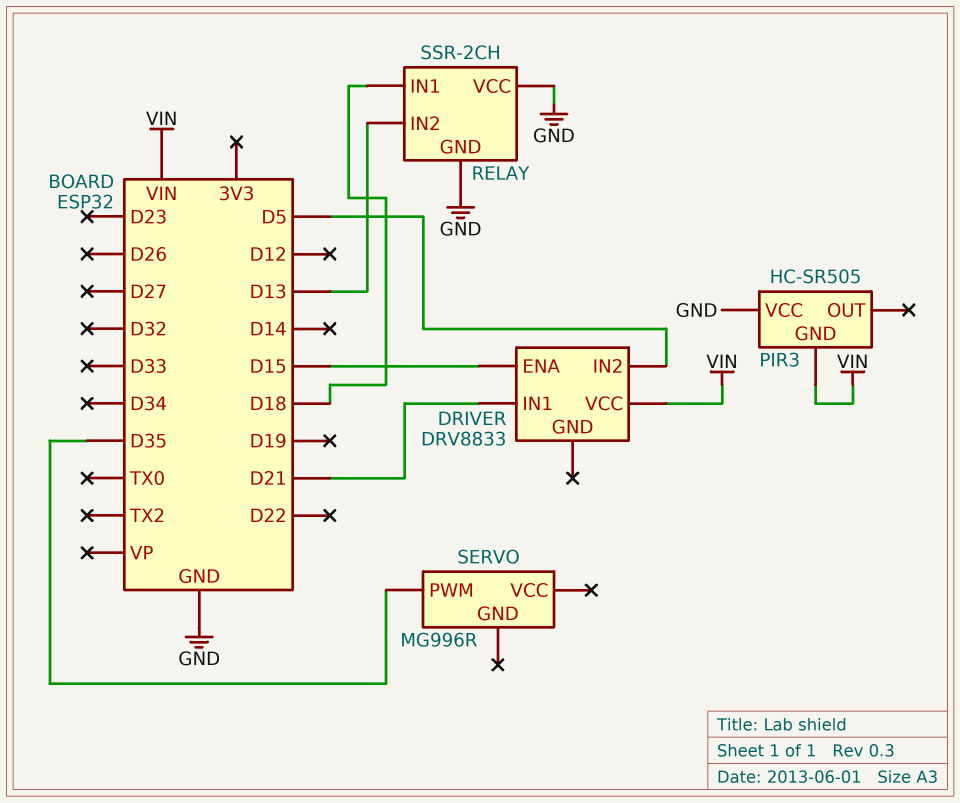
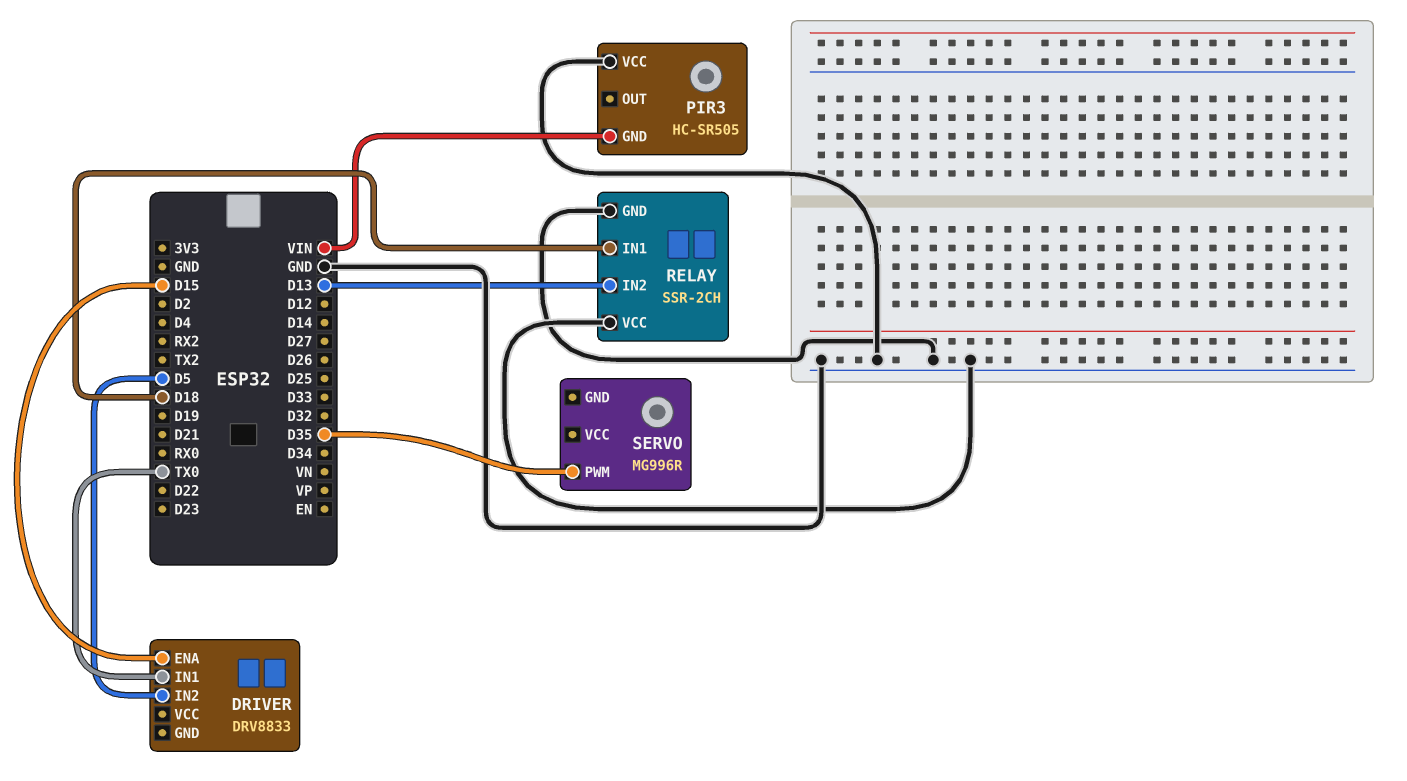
DRIVER pin IN1: D21 -> TX0
DRIVER pin VCC: VIN -> none

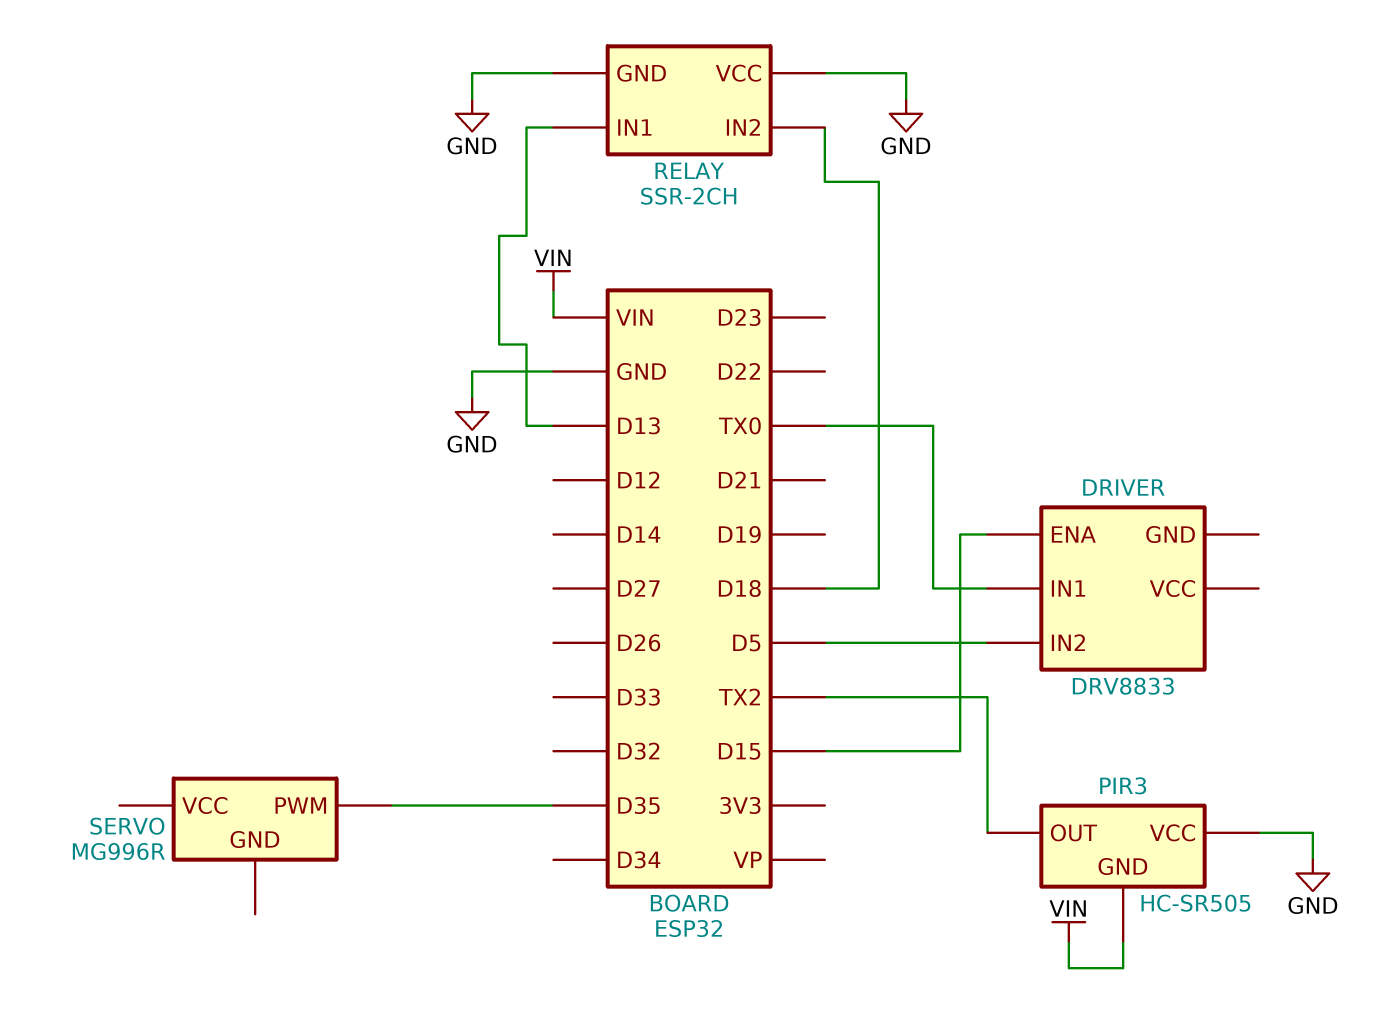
PIR3 pin OUT: none -> TX2
RELAY pin IN1: D18 -> D13
RELAY pin IN2: D13 -> D18

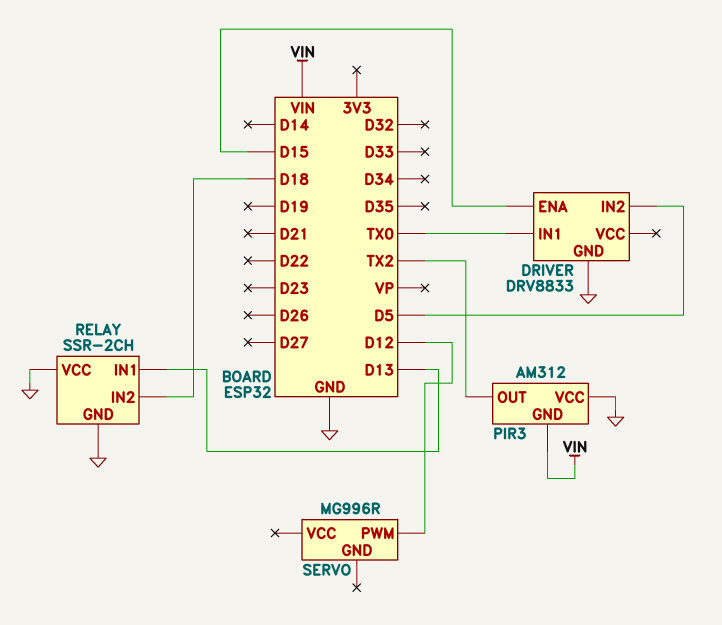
DRIVER pin GND: none -> GND
PIR3: HC-SR505 -> AM312
SERVO pin PWM: D35 -> D12

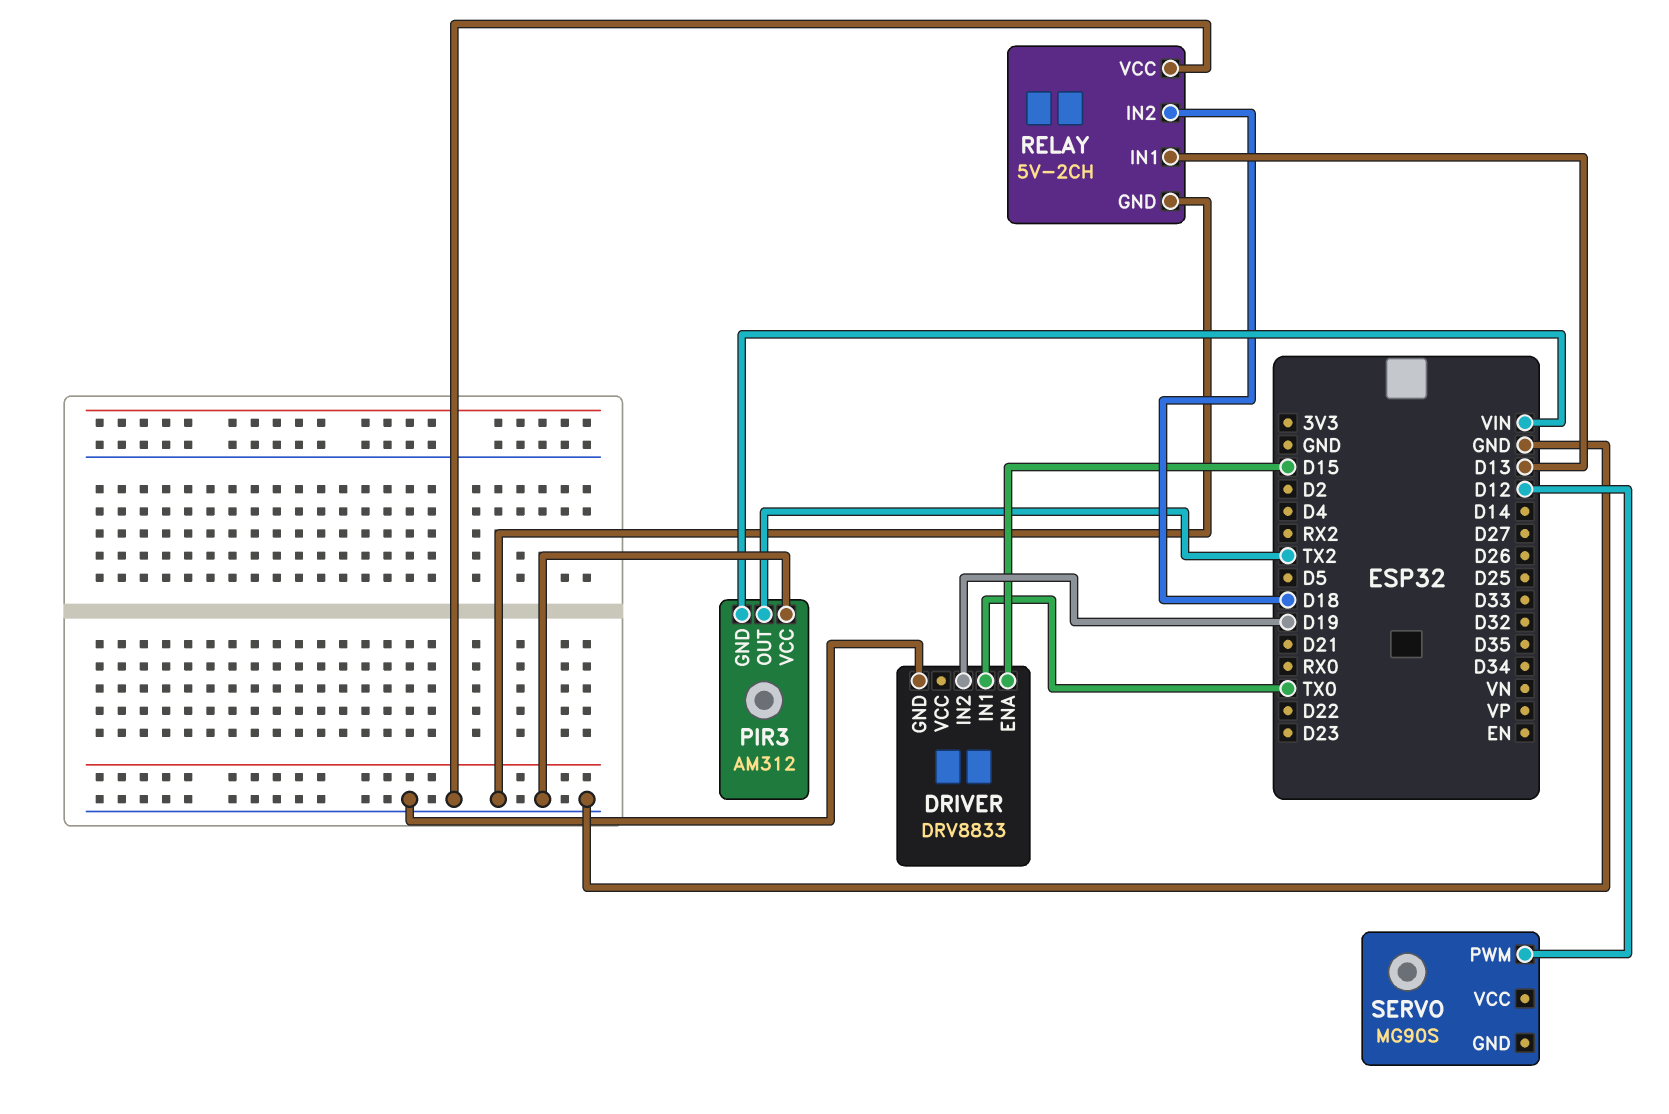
DRIVER pin IN2: D5 -> D19
RELAY: SSR-2CH -> 5V-2CH
SERVO: MG996R -> MG90S

